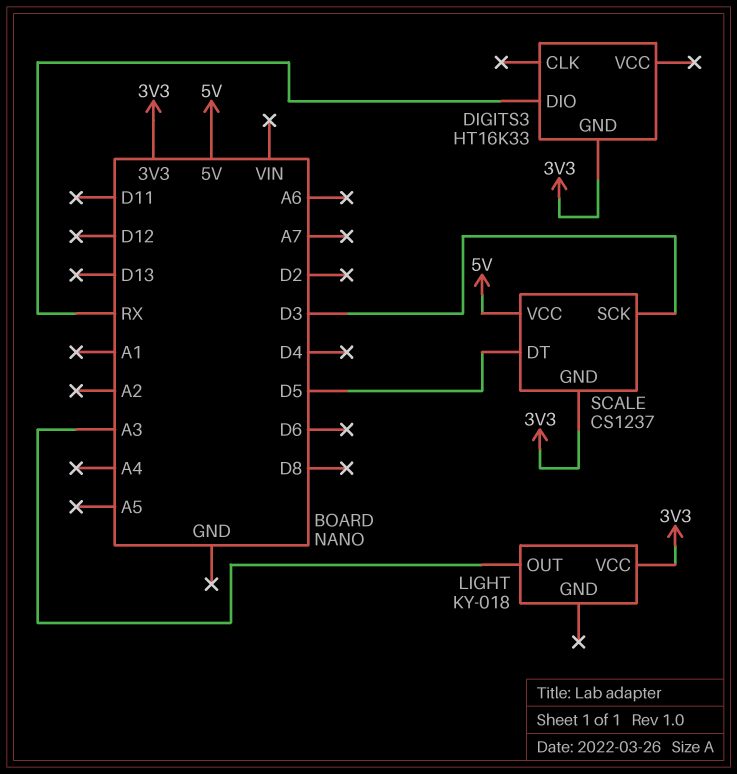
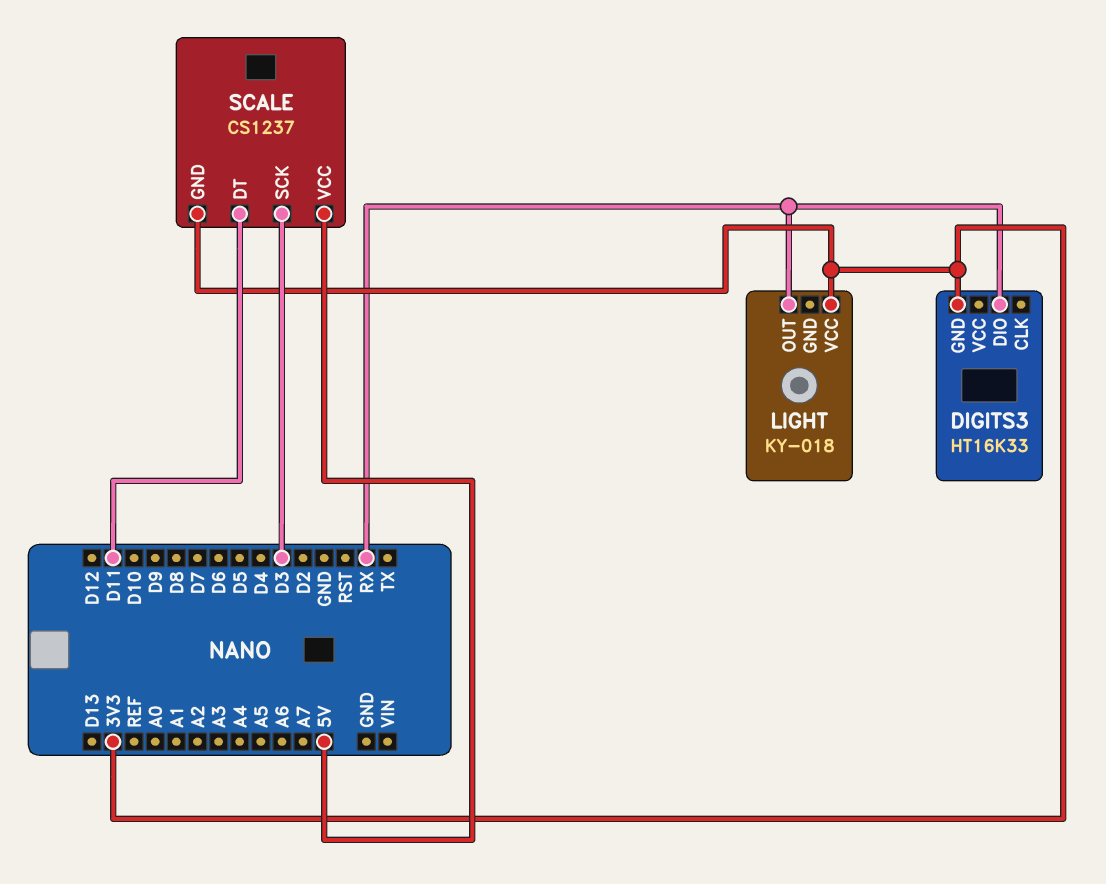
LIGHT pin OUT: A3 -> RX
SCALE pin DT: D5 -> D11

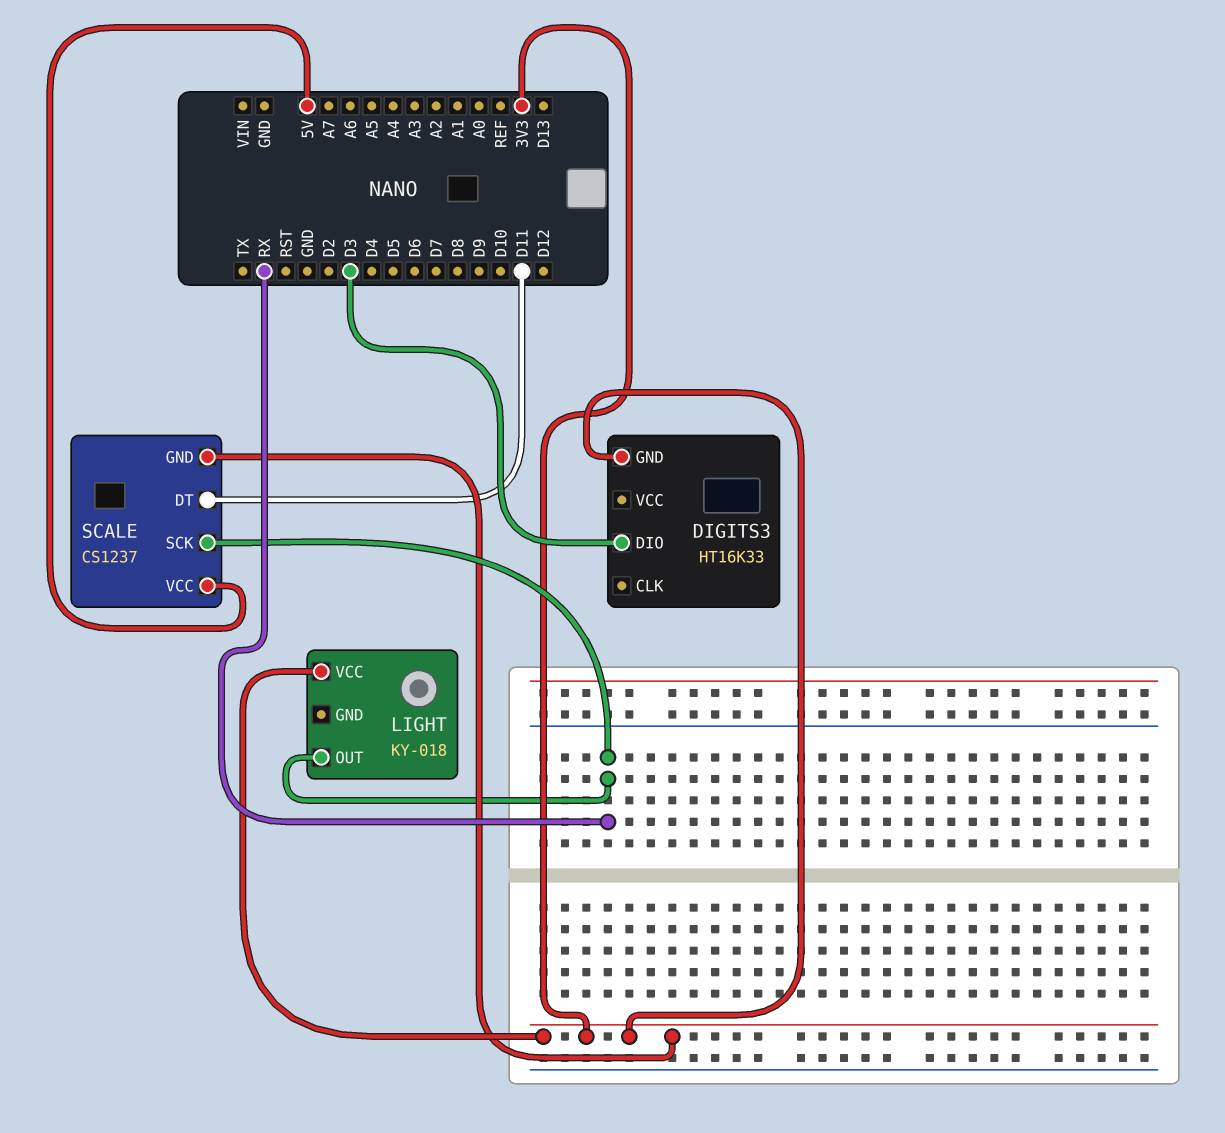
DIGITS3 pin DIO: RX -> D3
SCALE pin SCK: D3 -> RX

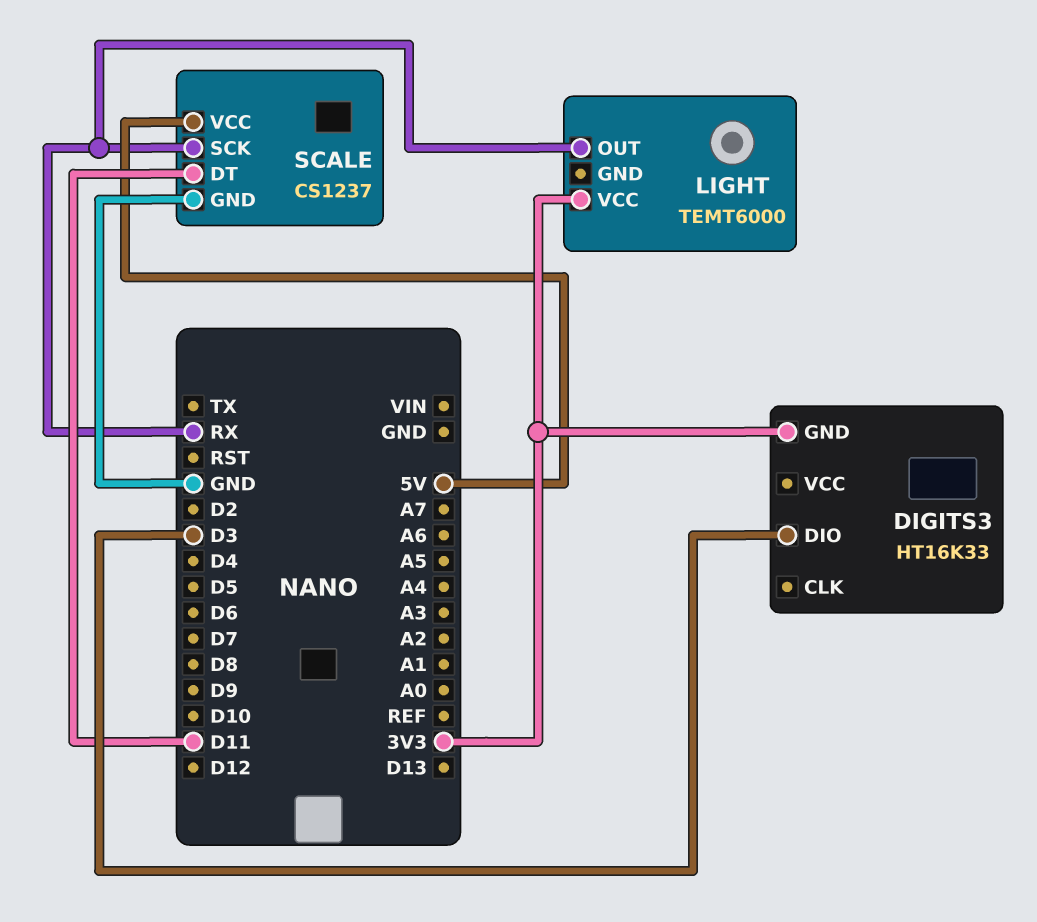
LIGHT: KY-018 -> TEMT6000
SCALE pin GND: 3V3 -> GND

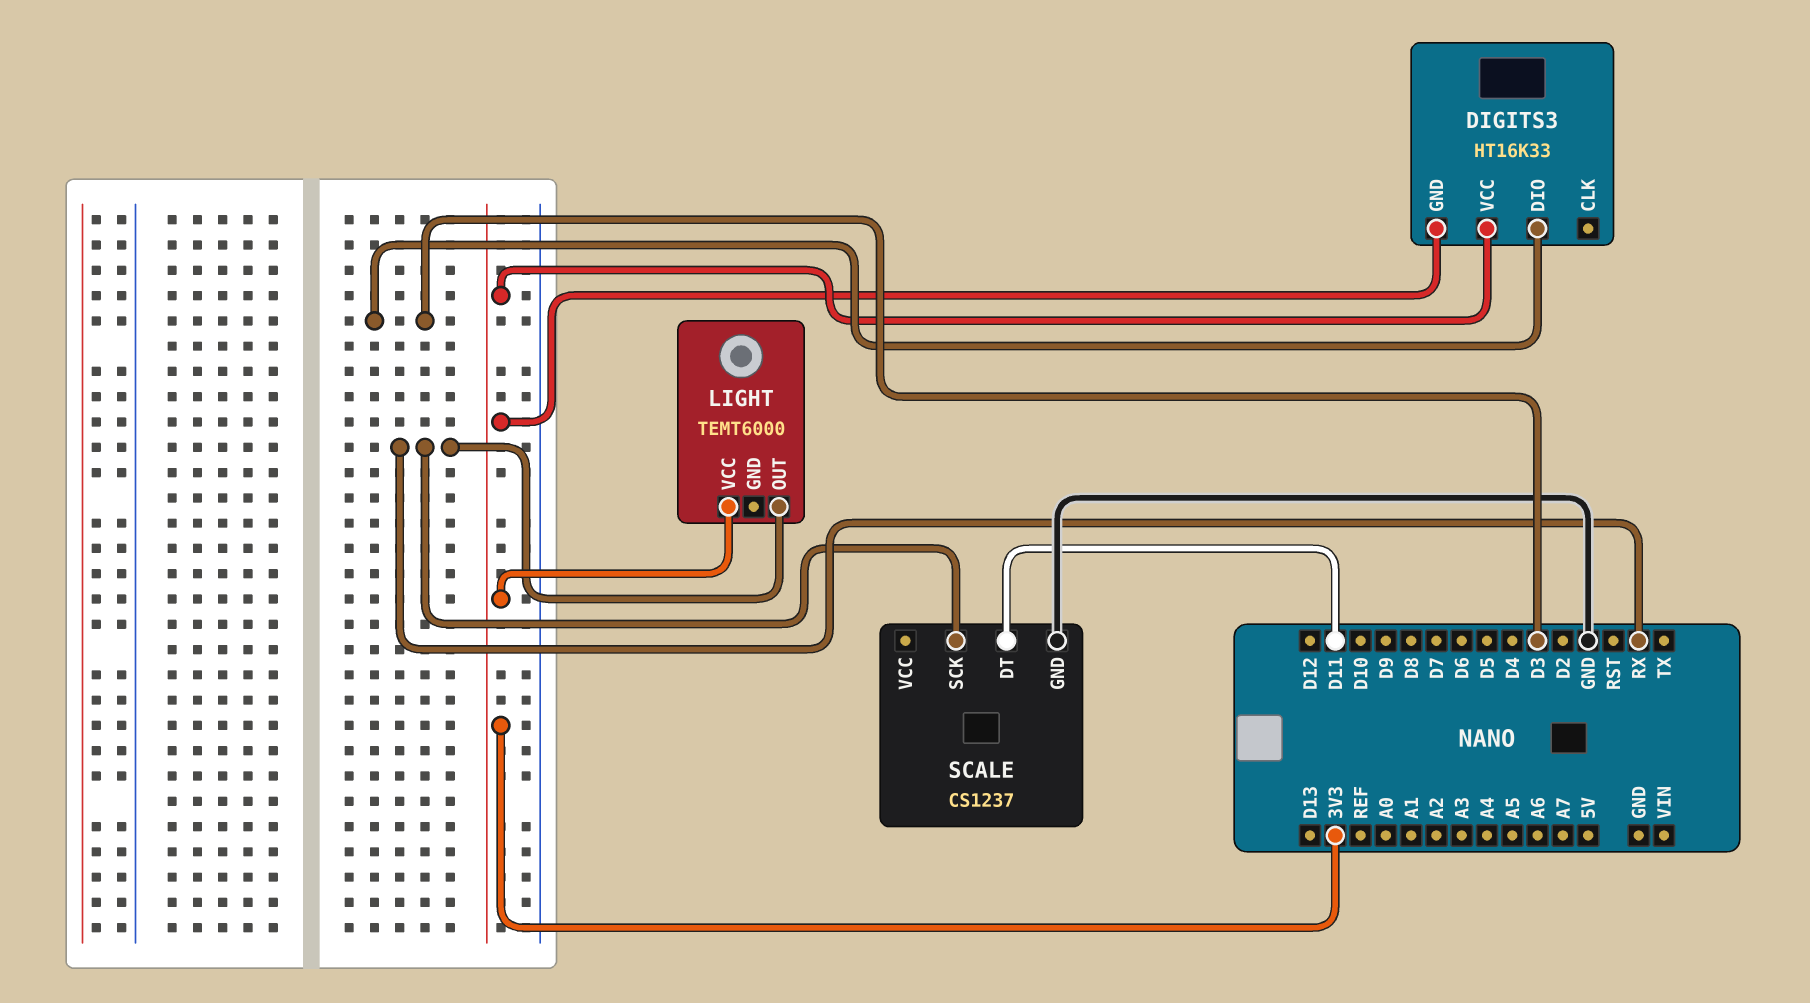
DIGITS3 pin VCC: none -> 3V3
SCALE pin VCC: 5V -> none

